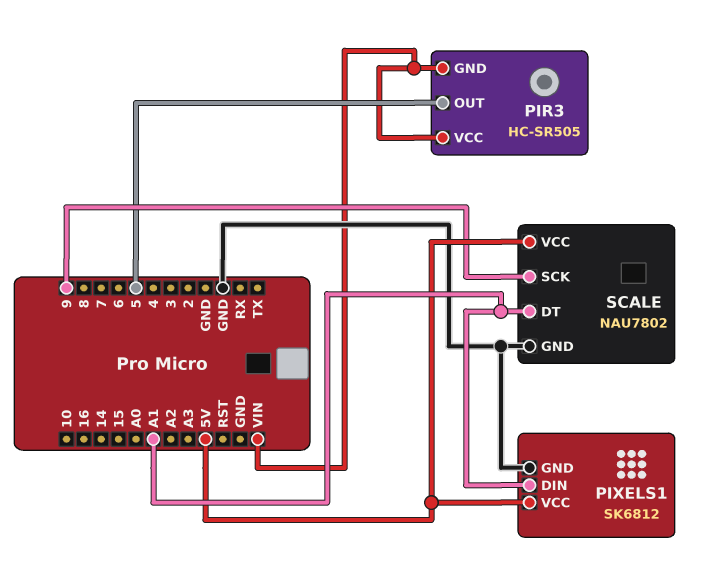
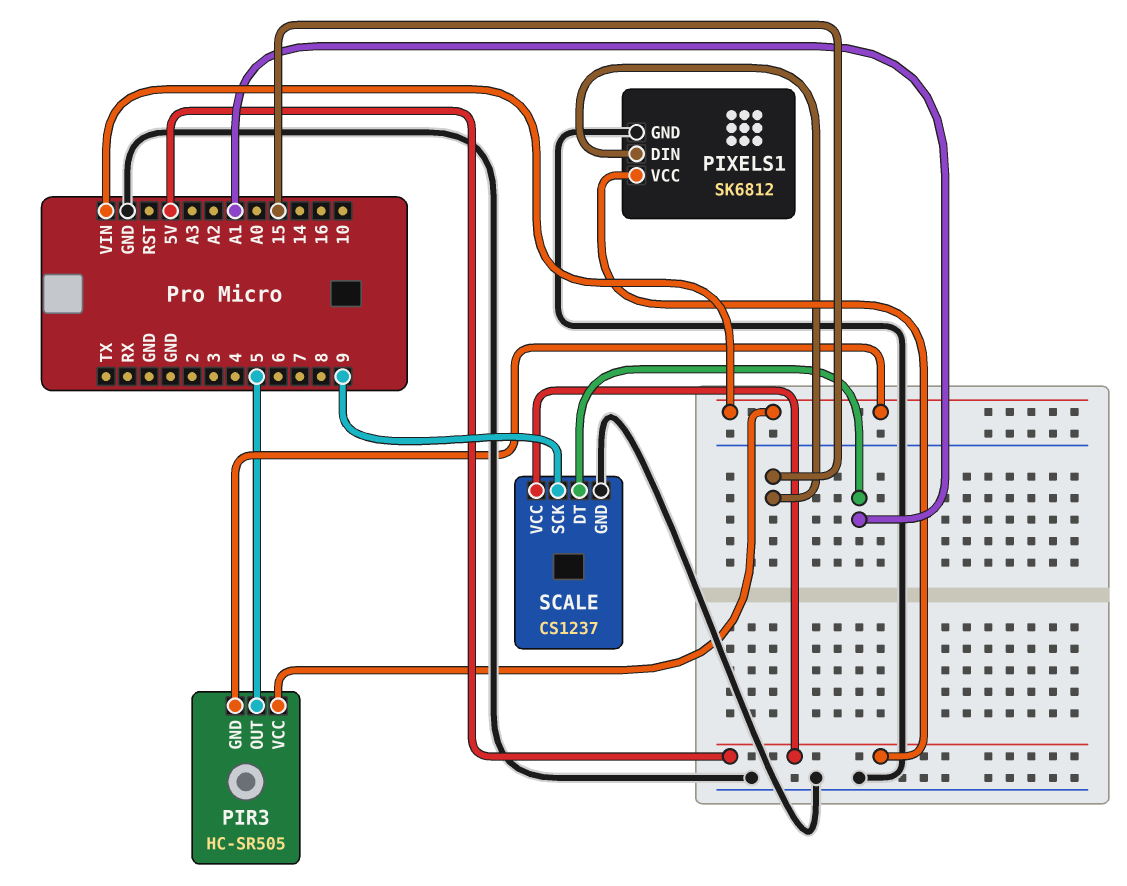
PIXELS1 pin DIN: A1 -> 15
SCALE: NAU7802 -> CS1237

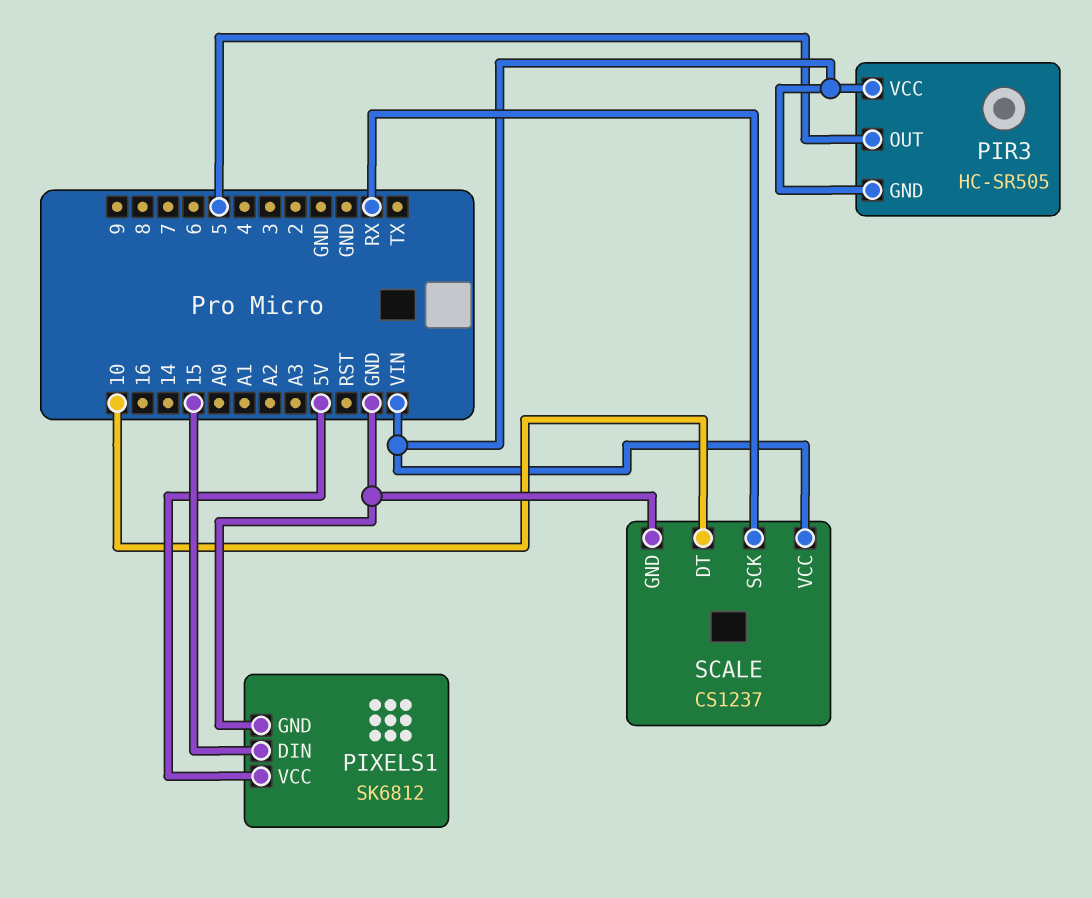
SCALE pin DT: A1 -> 10
SCALE pin SCK: 9 -> RX
SCALE pin VCC: 5V -> VIN

